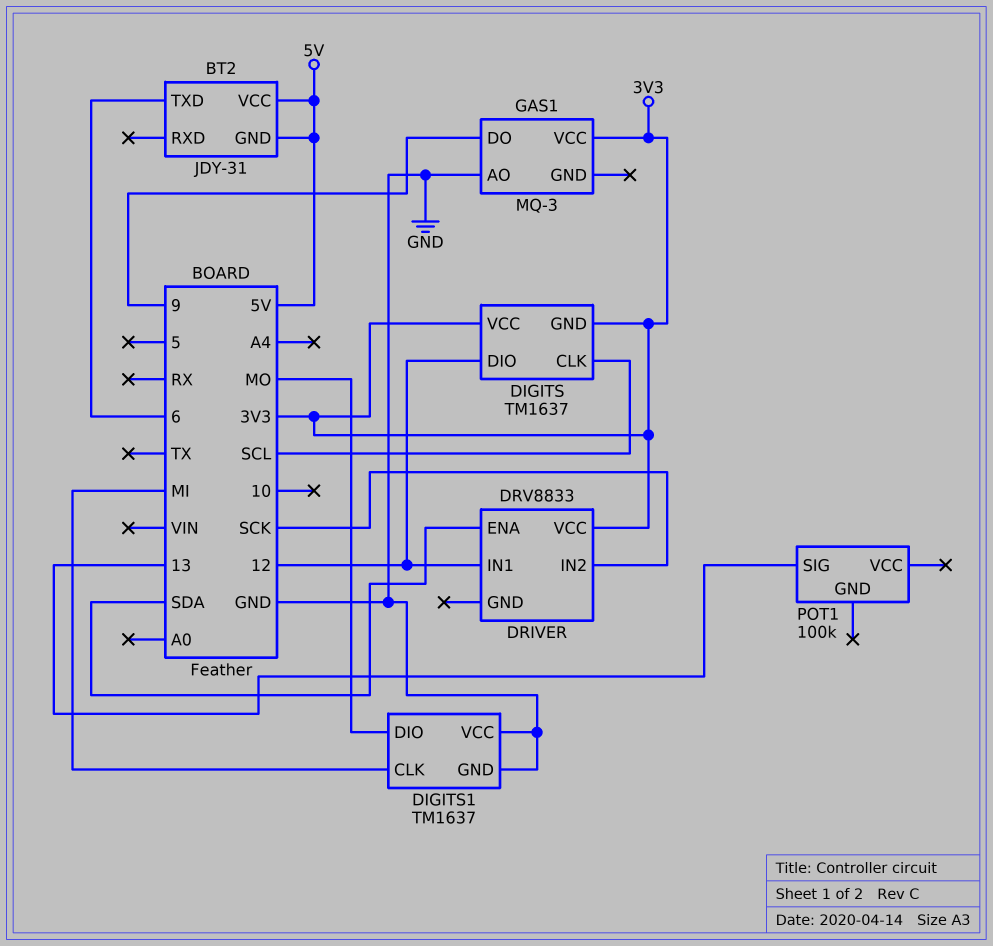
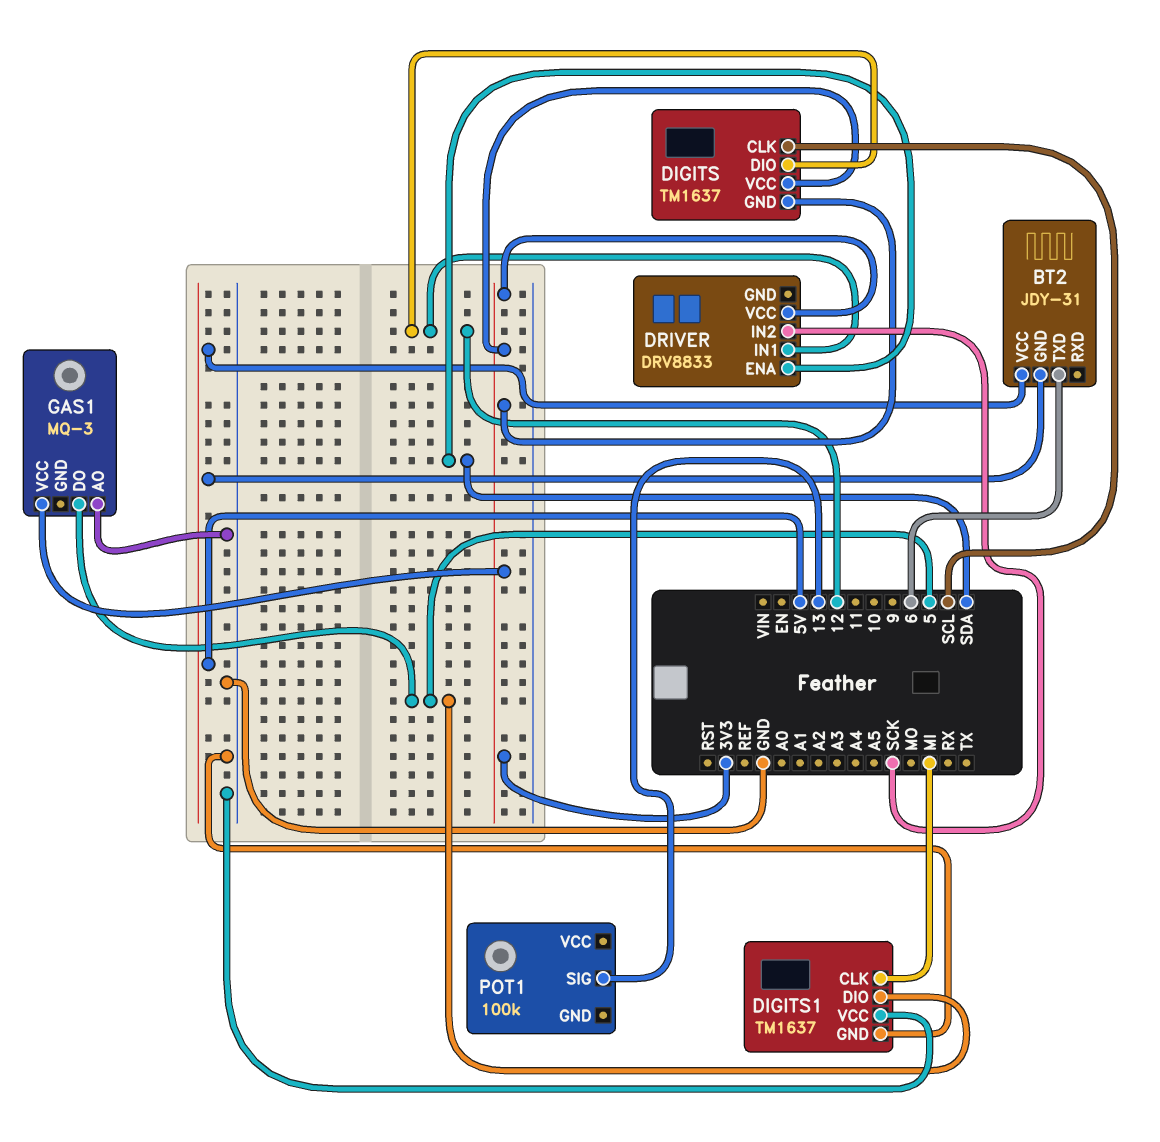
DIGITS1 pin DIO: MO -> 5
GAS1 pin DO: 9 -> 5

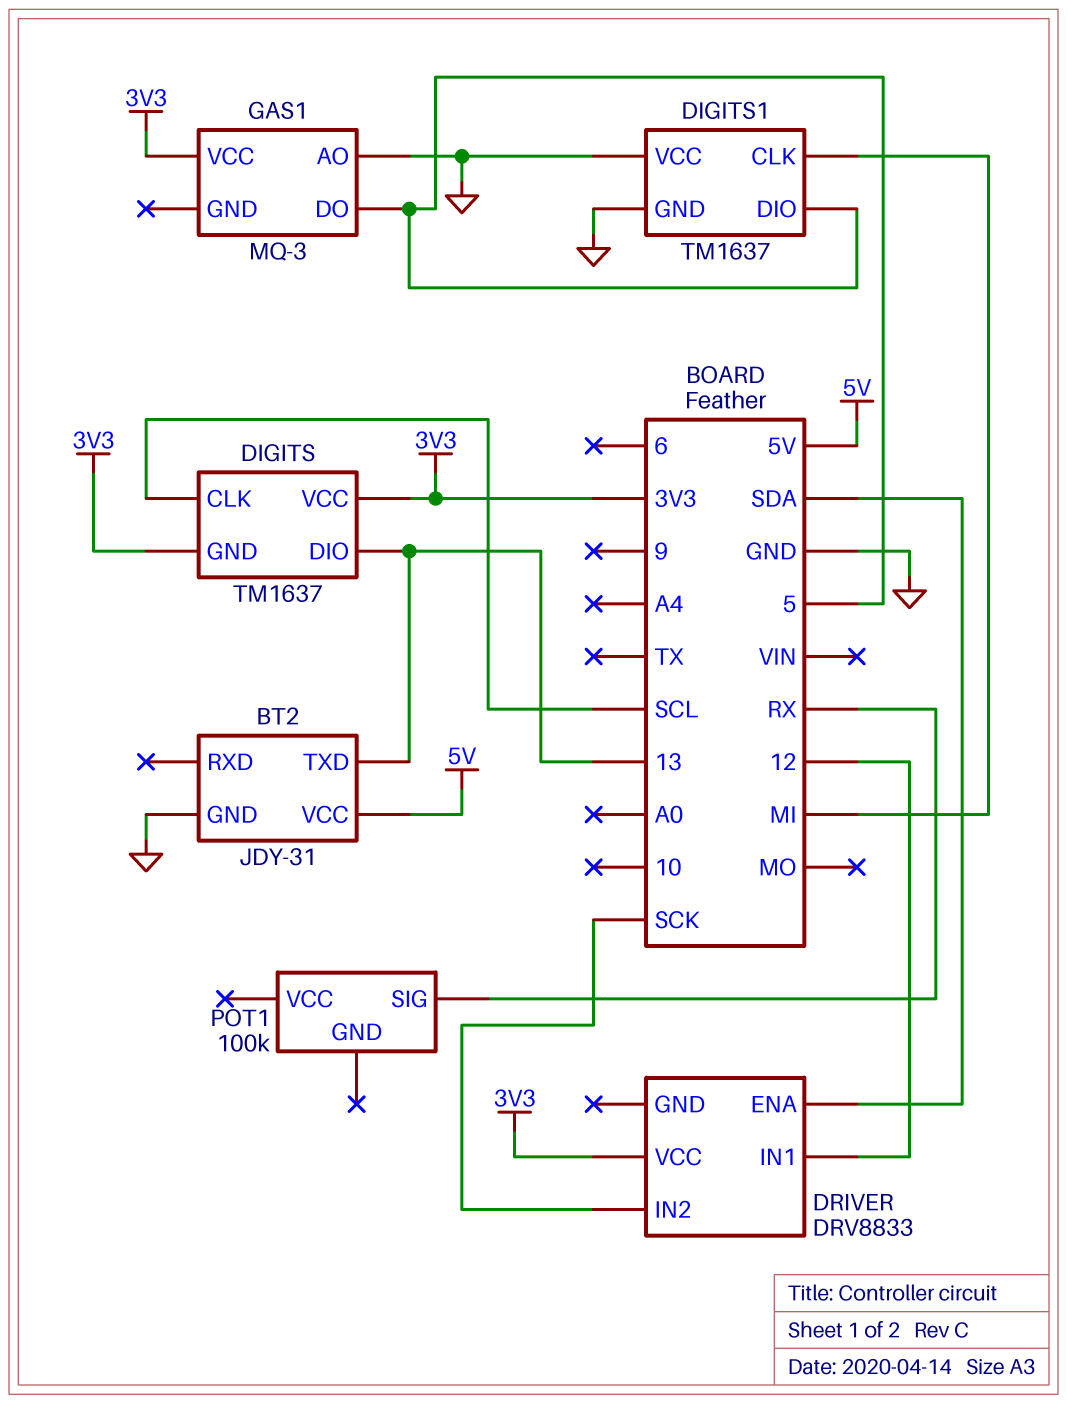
BT2 pin GND: 5V -> GND
BT2 pin TXD: 6 -> 13
DIGITS pin DIO: 12 -> 13
POT1 pin SIG: 13 -> RX

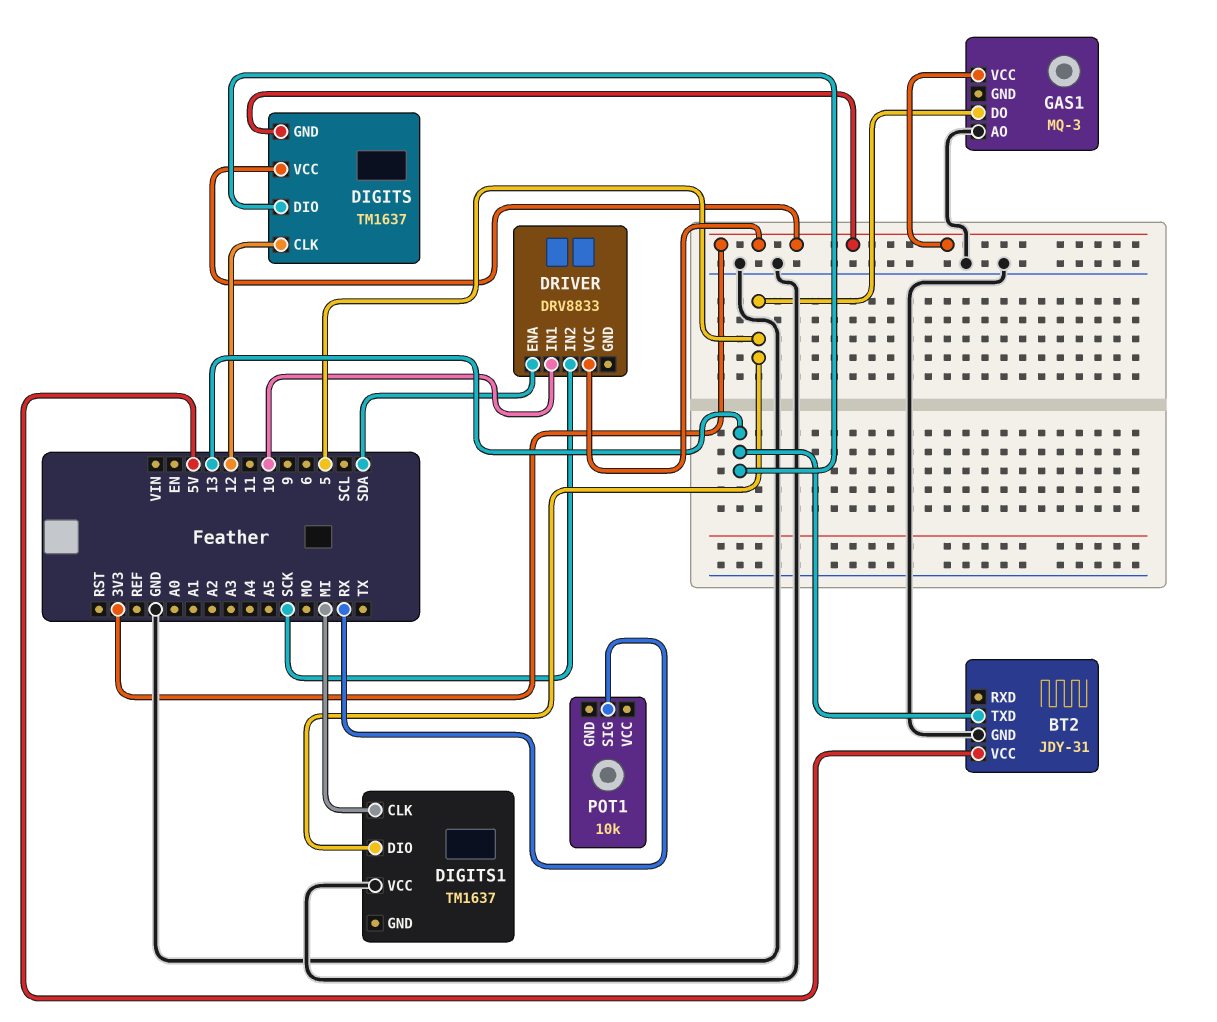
DIGITS pin CLK: SCL -> 12
DIGITS1 pin GND: GND -> none
DRIVER pin IN1: 12 -> 10
POT1: 100k -> 10k

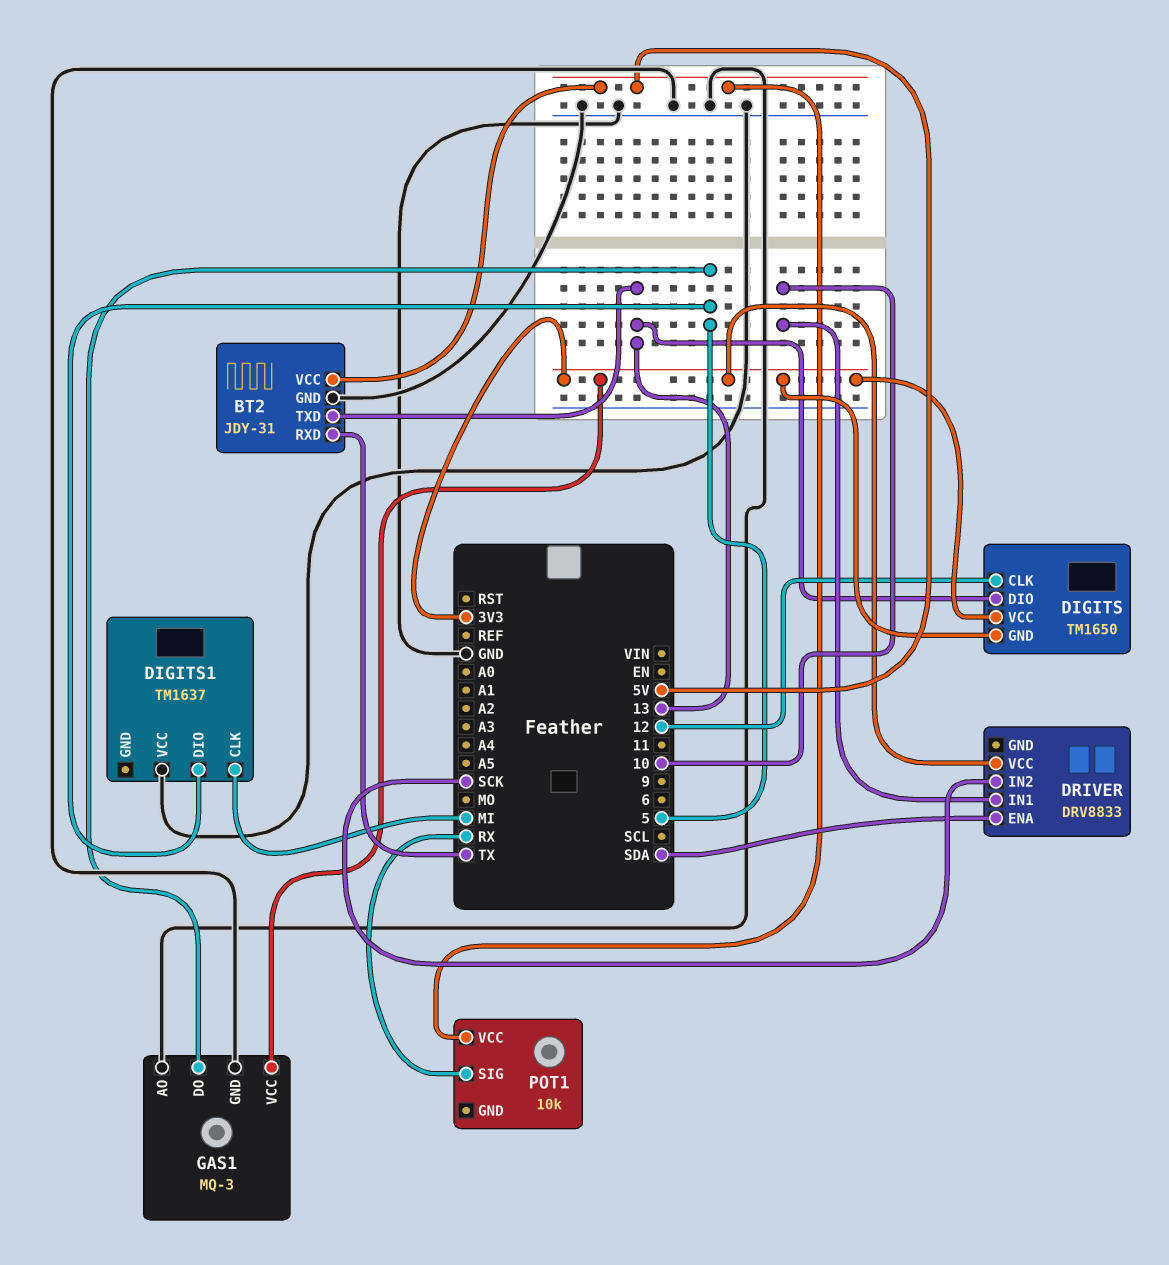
BT2 pin RXD: none -> TX
DIGITS: TM1637 -> TM1650
GAS1 pin GND: none -> GND
POT1 pin VCC: none -> 5V

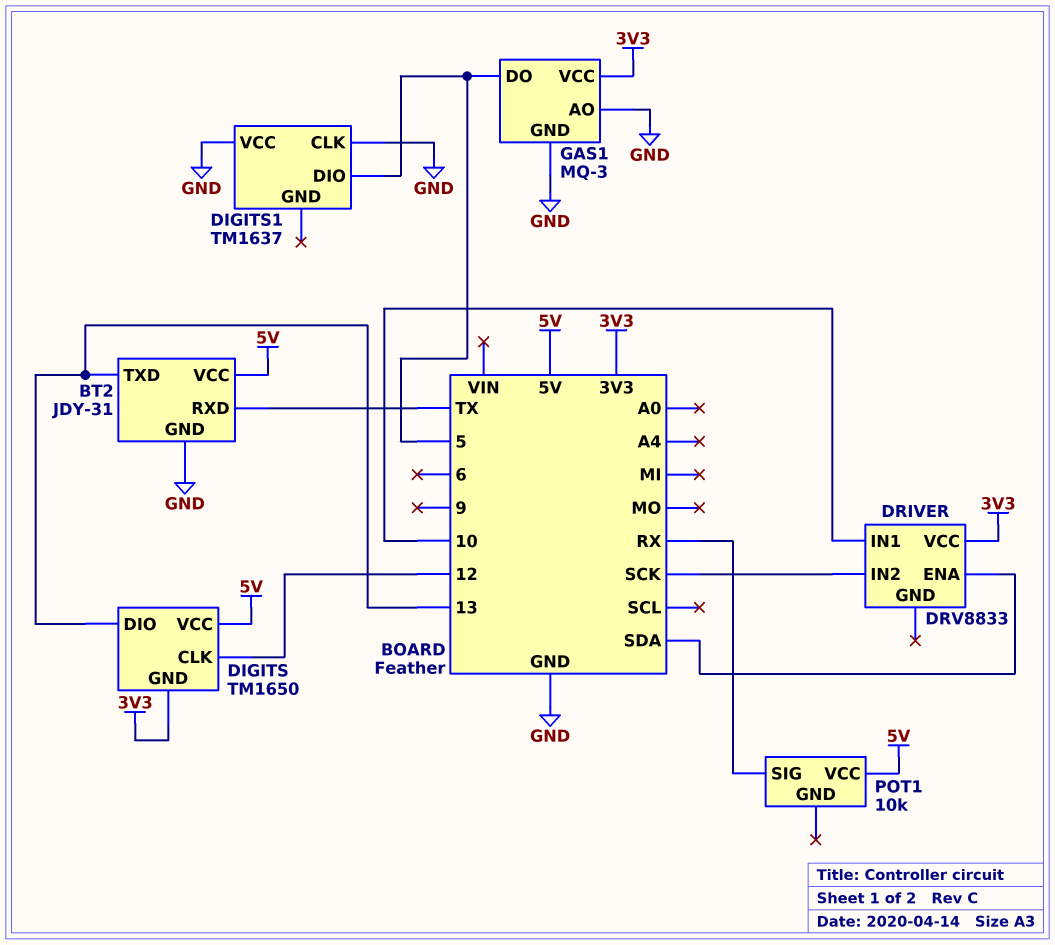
DIGITS pin VCC: 3V3 -> 5V
DIGITS1 pin CLK: MI -> GND

